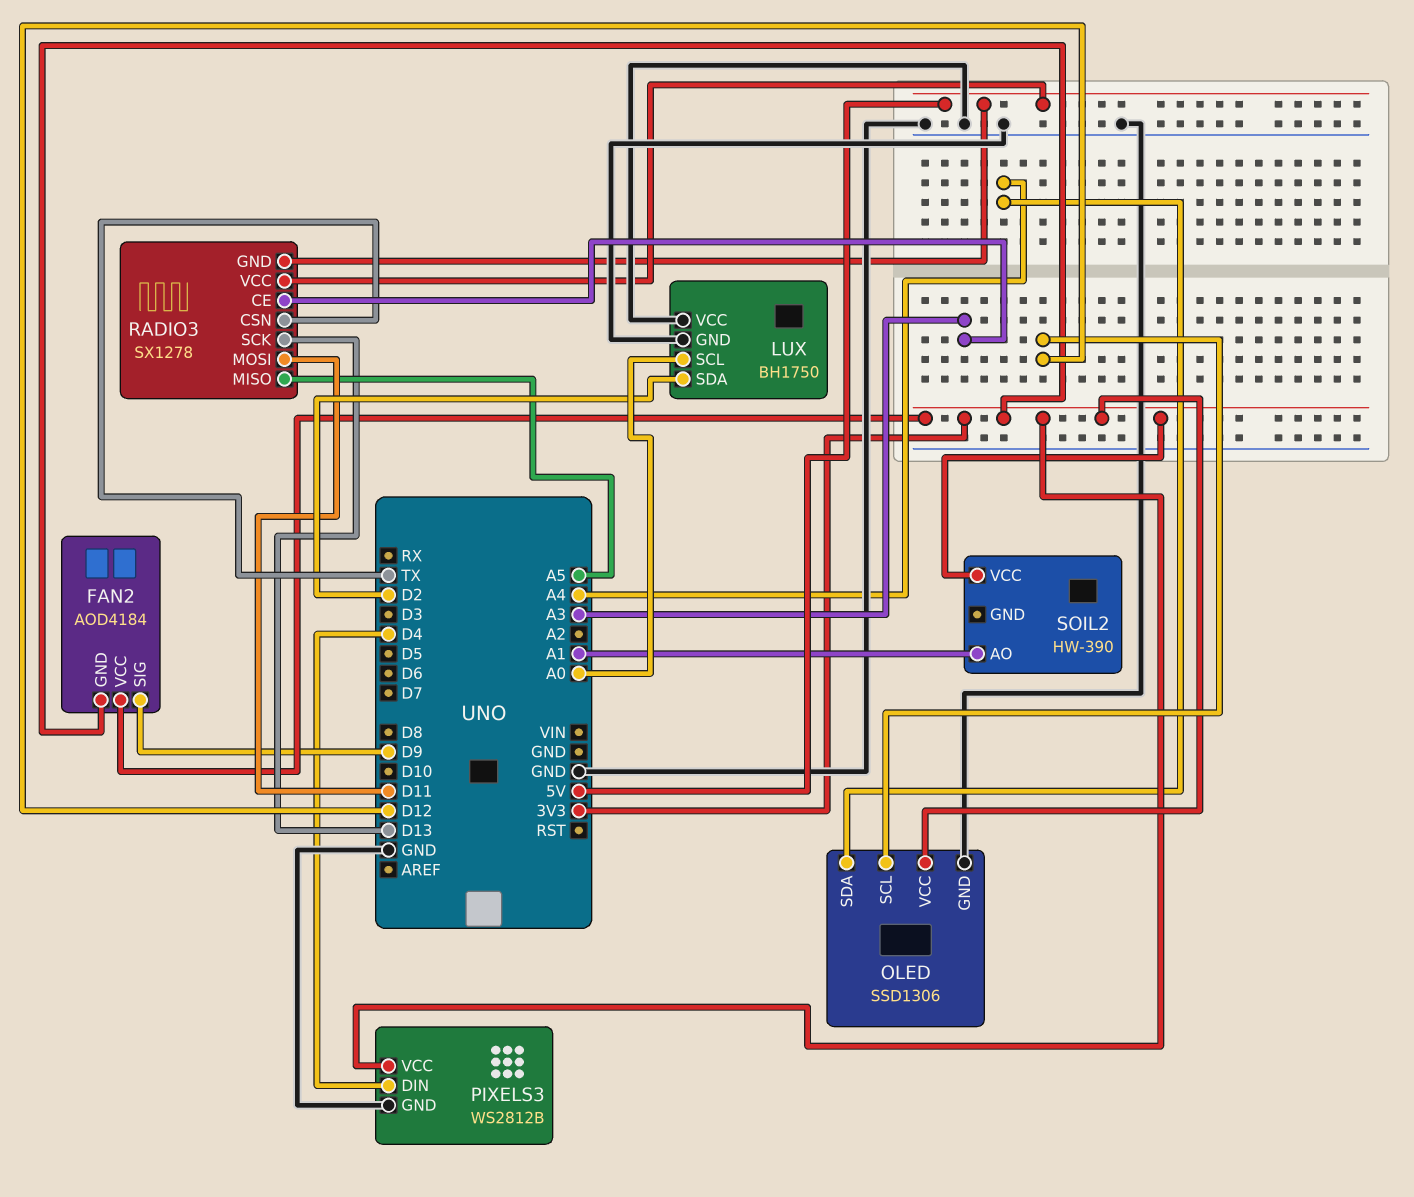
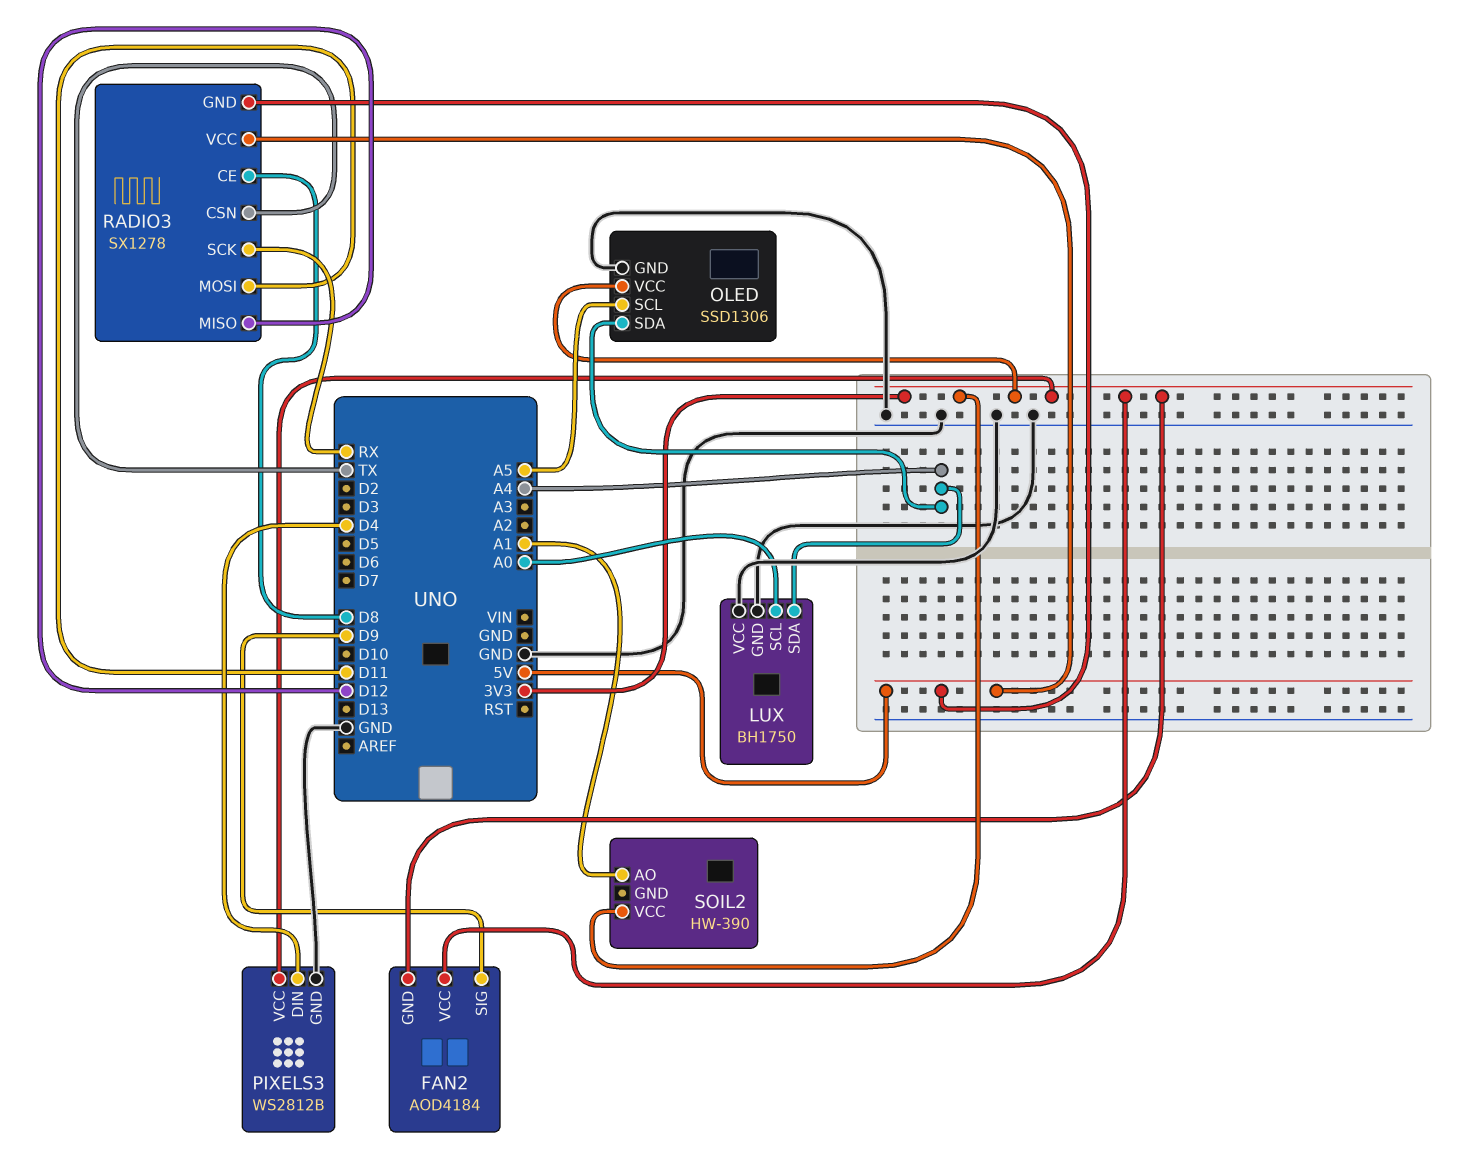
LUX pin SDA: D2 -> A4
OLED pin SCL: D12 -> A5
RADIO3 pin CE: A3 -> D8
RADIO3 pin MISO: A5 -> D12
RADIO3 pin SCK: D13 -> RX

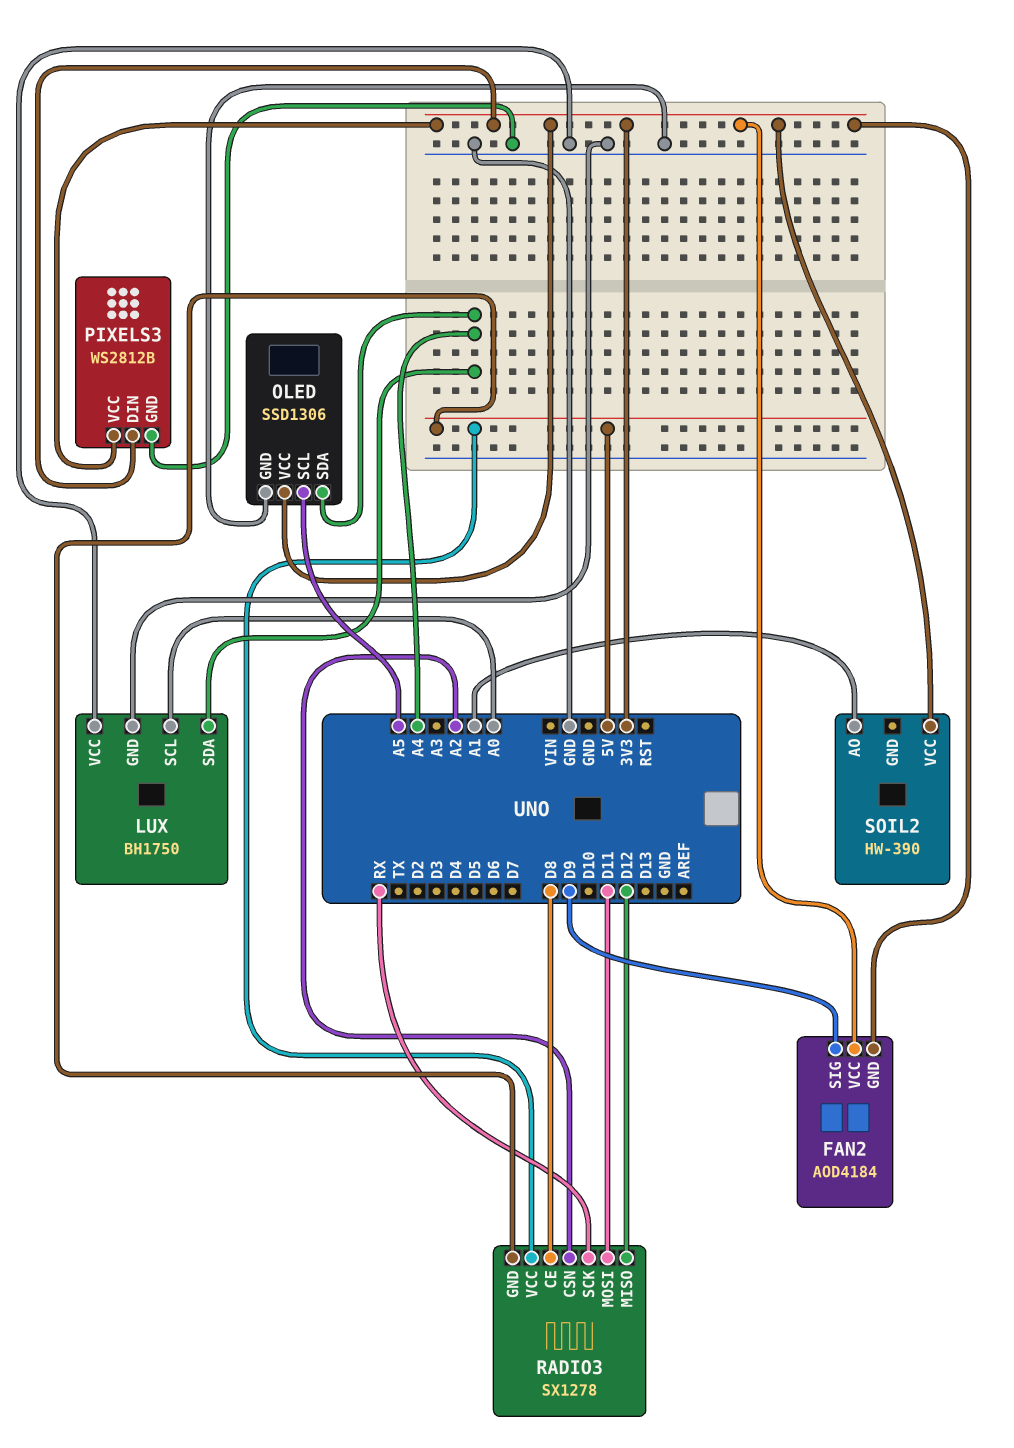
PIXELS3 pin DIN: D4 -> 3V3
RADIO3 pin CSN: TX -> A2

